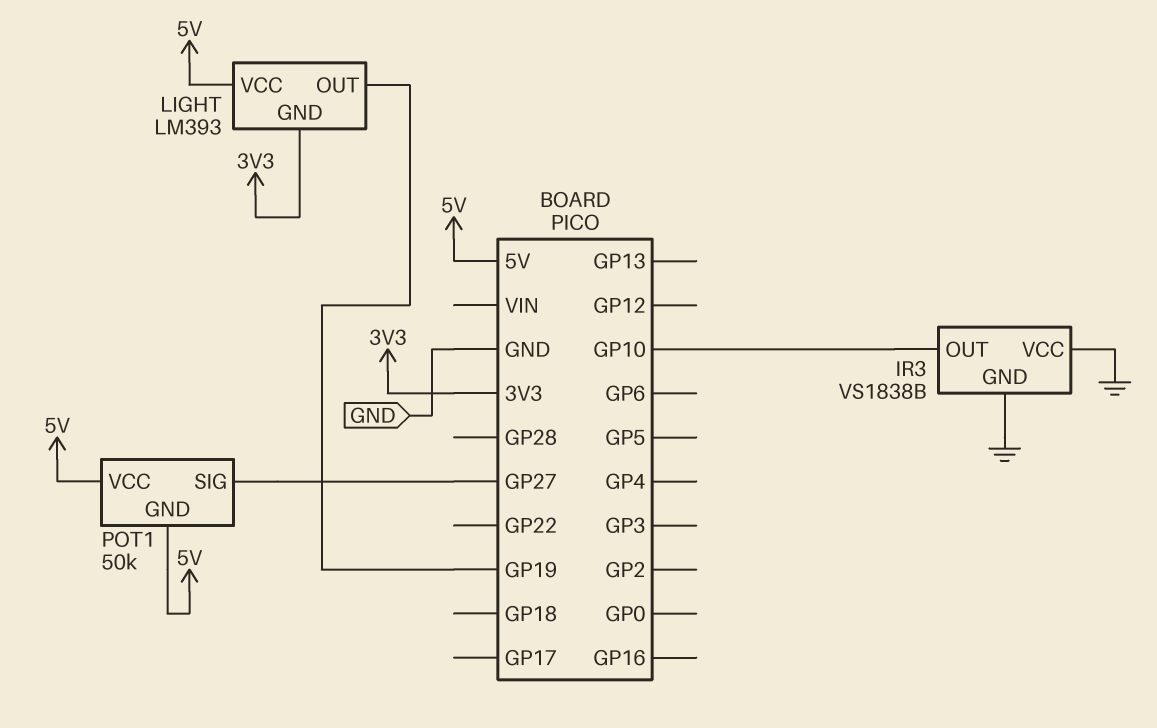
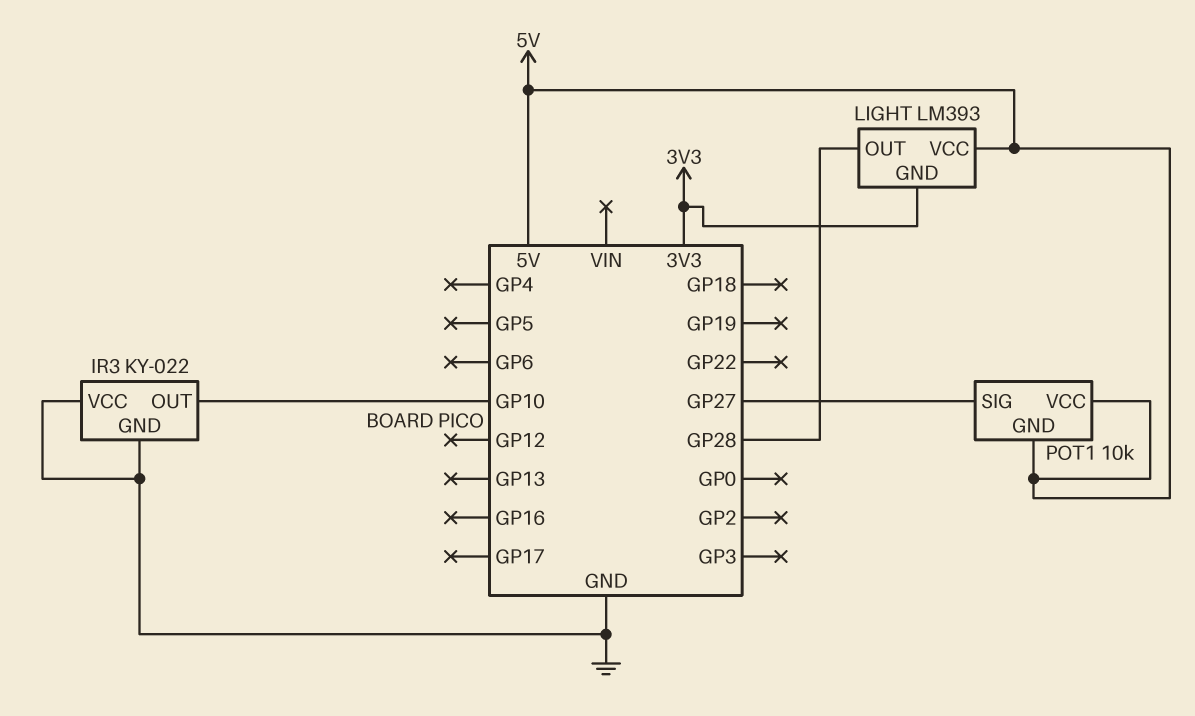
IR3: VS1838B -> KY-022
LIGHT pin OUT: GP19 -> GP28
POT1: 50k -> 10k

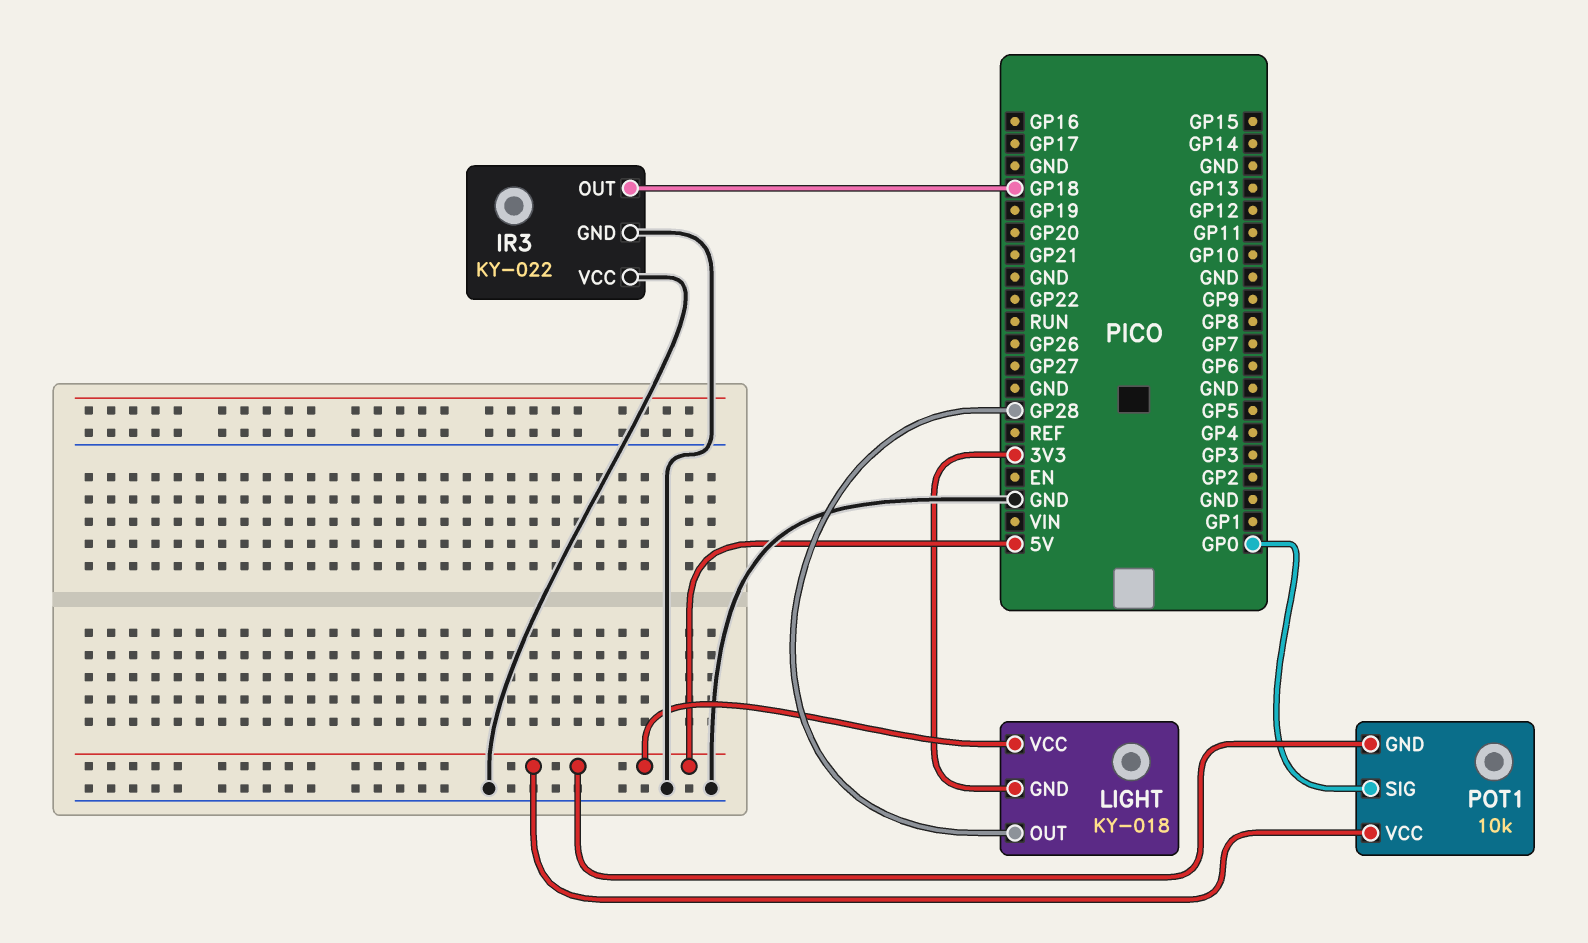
IR3 pin OUT: GP10 -> GP18
LIGHT: LM393 -> KY-018
POT1 pin SIG: GP27 -> GP0

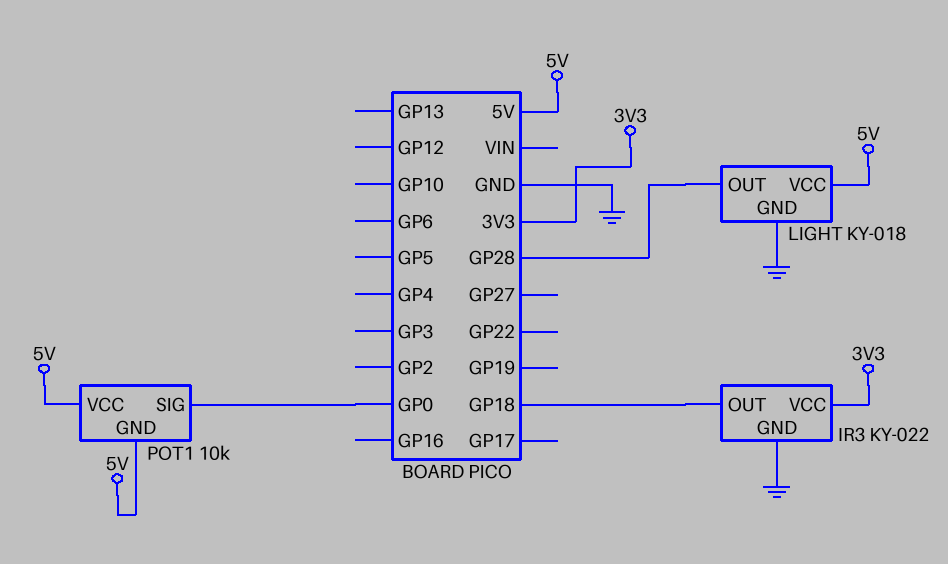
IR3 pin VCC: GND -> 3V3
LIGHT pin GND: 3V3 -> GND

